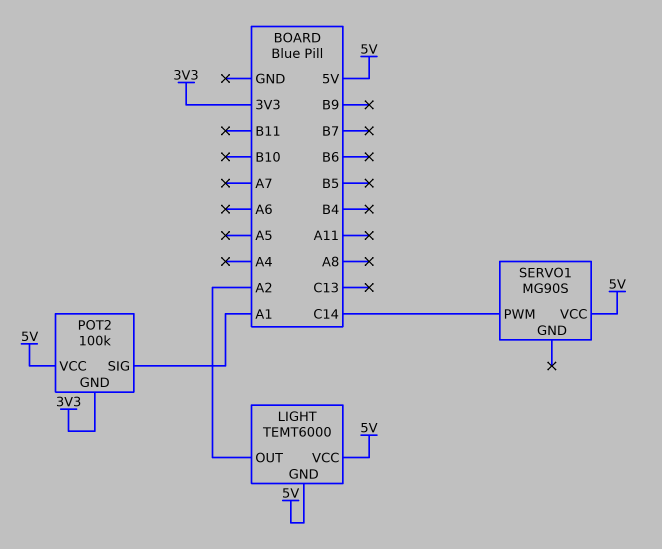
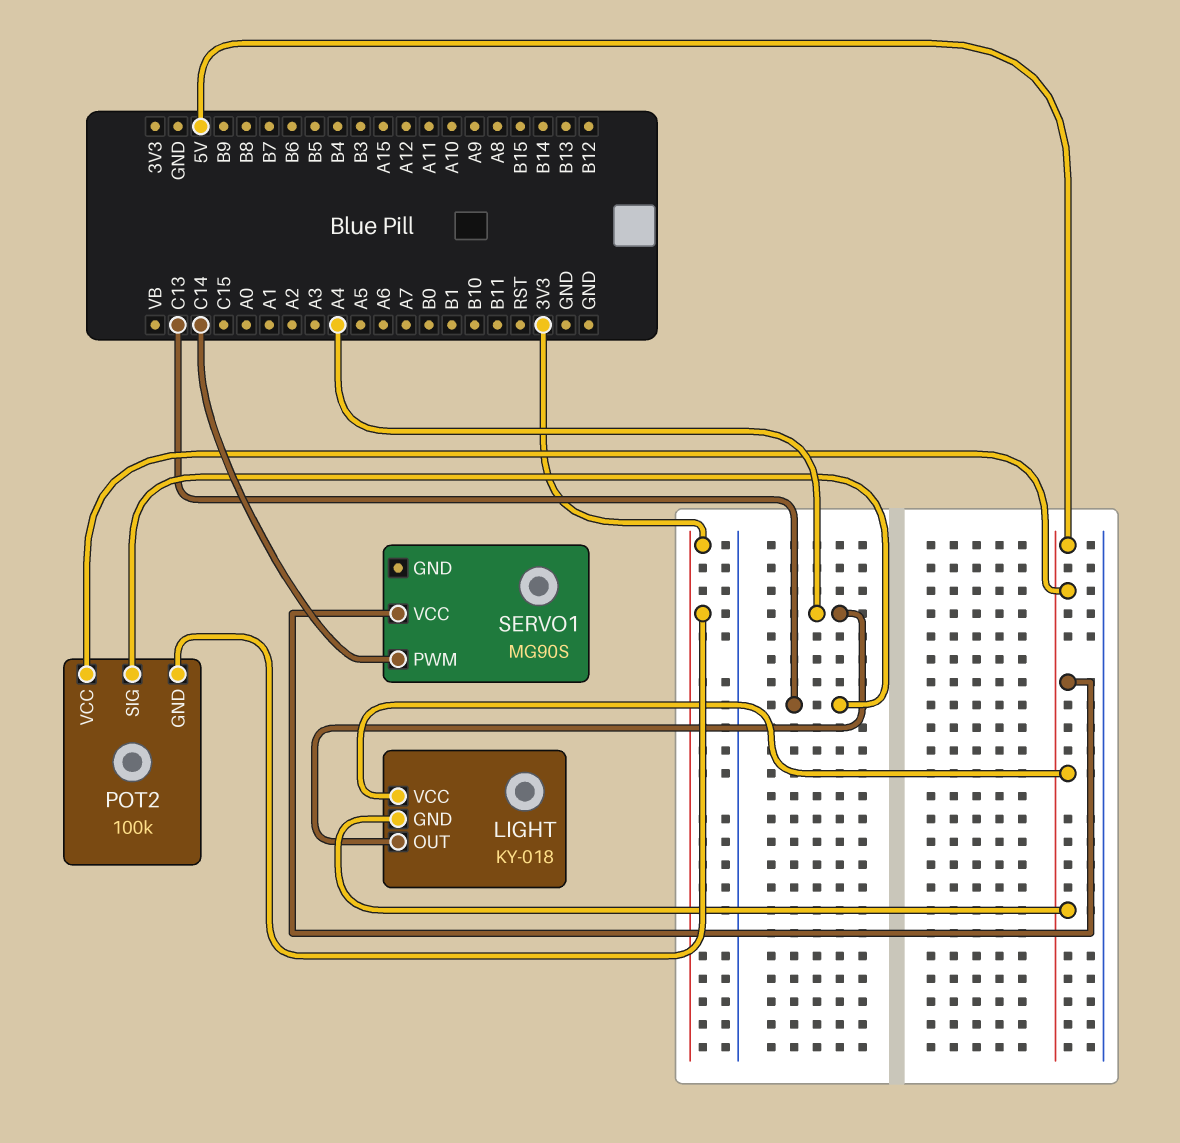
LIGHT: TEMT6000 -> KY-018
LIGHT pin OUT: A2 -> A4
POT2 pin SIG: A1 -> C13

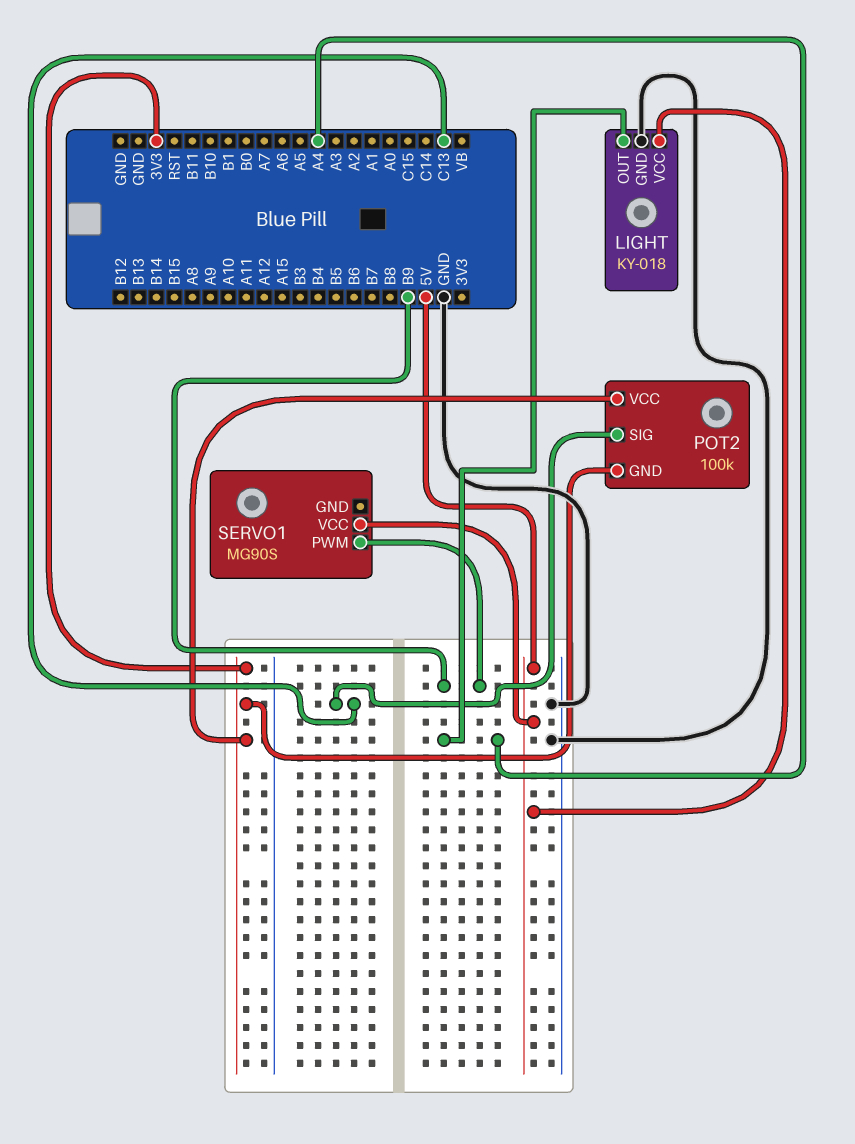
LIGHT pin GND: 5V -> GND
POT2 pin VCC: 5V -> 3V3
SERVO1 pin PWM: C14 -> B9

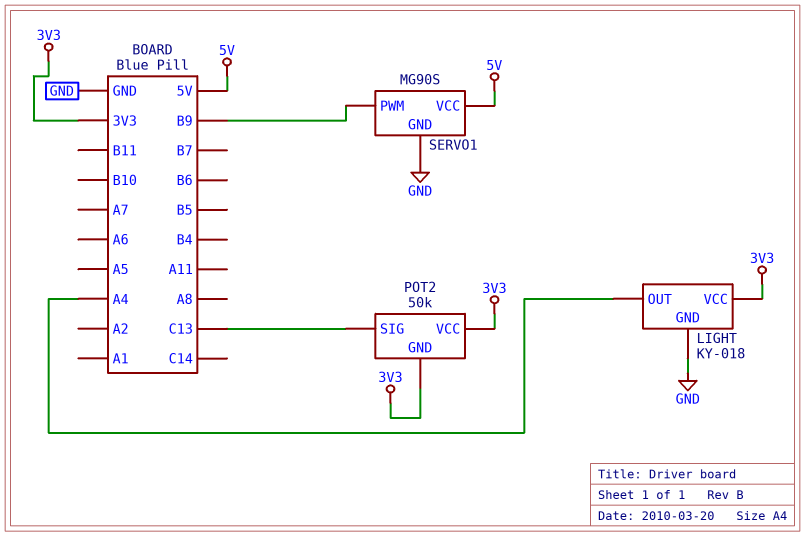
LIGHT pin VCC: 5V -> 3V3
POT2: 100k -> 50k
SERVO1 pin GND: none -> GND

